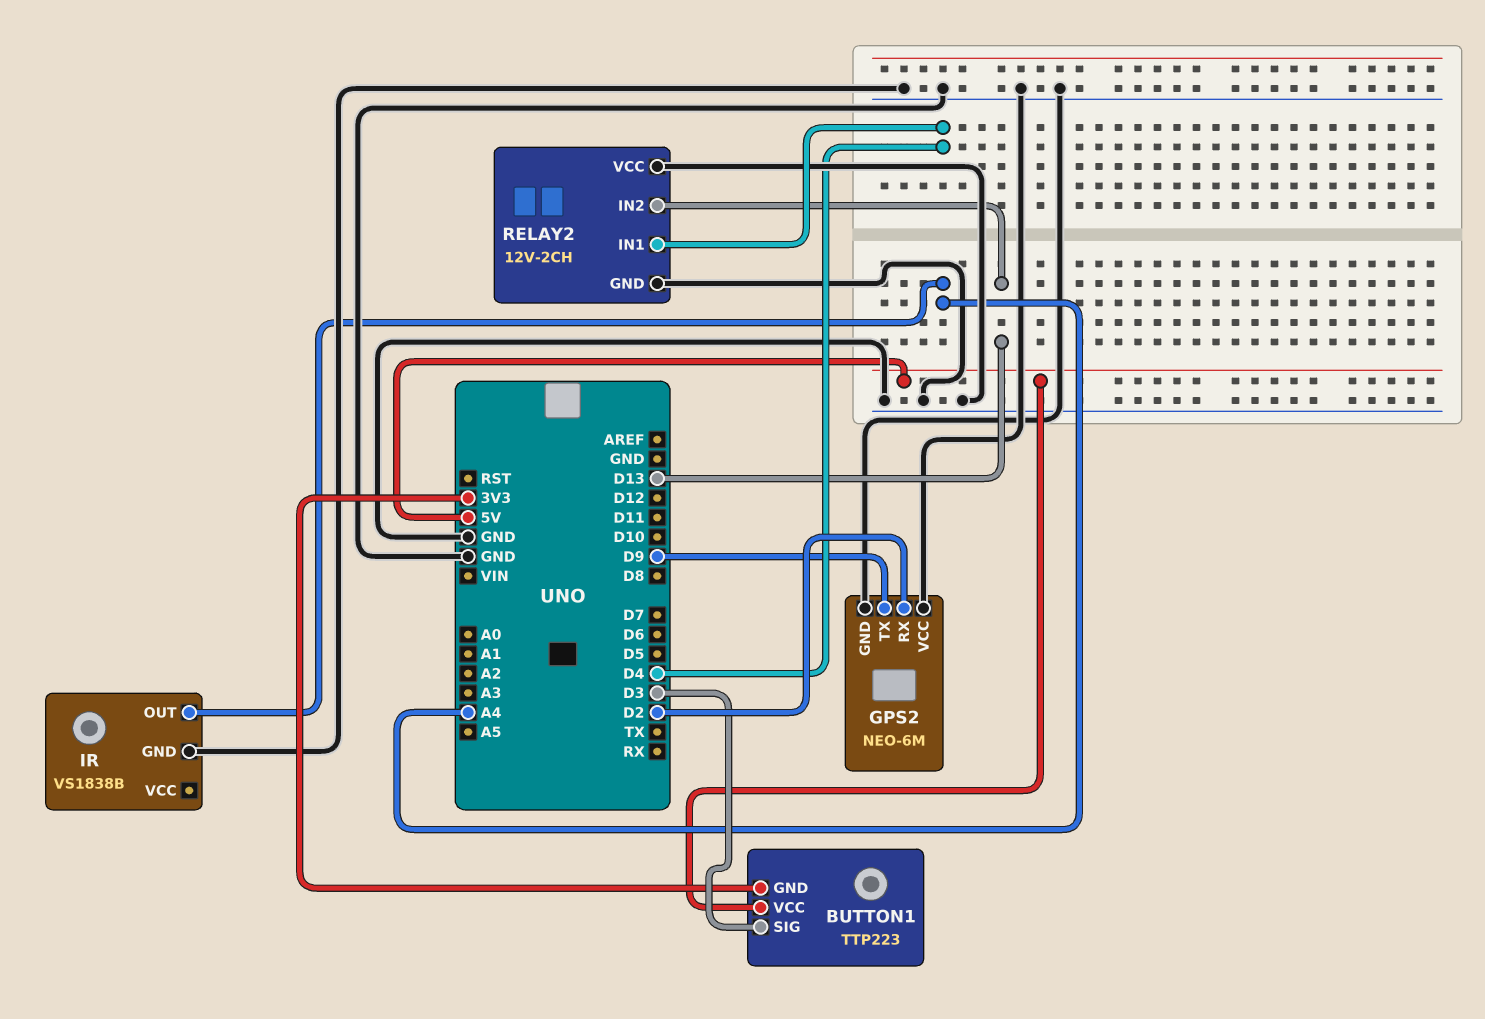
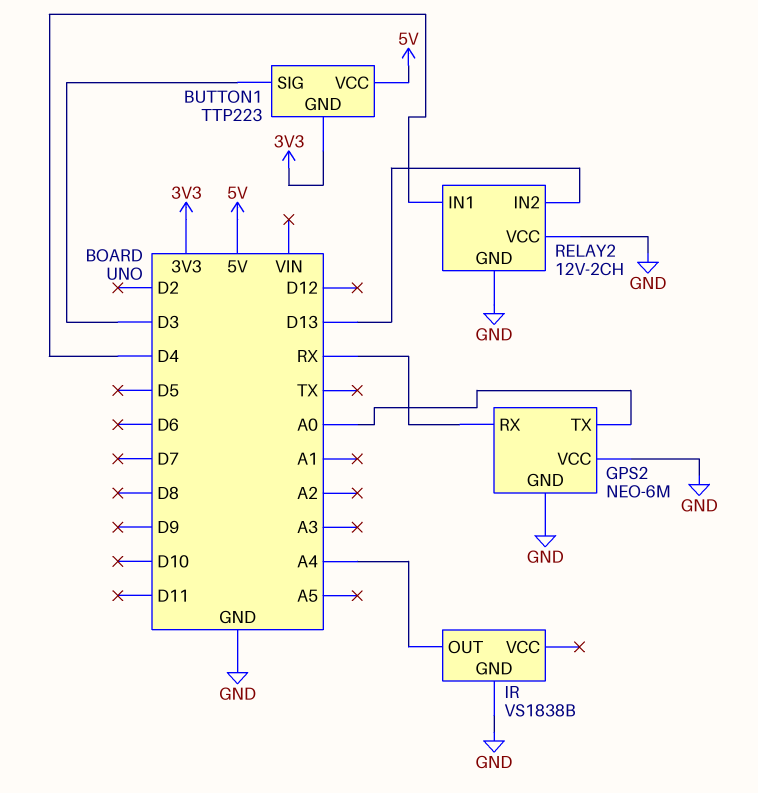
GPS2 pin RX: D2 -> RX
GPS2 pin TX: D9 -> A0

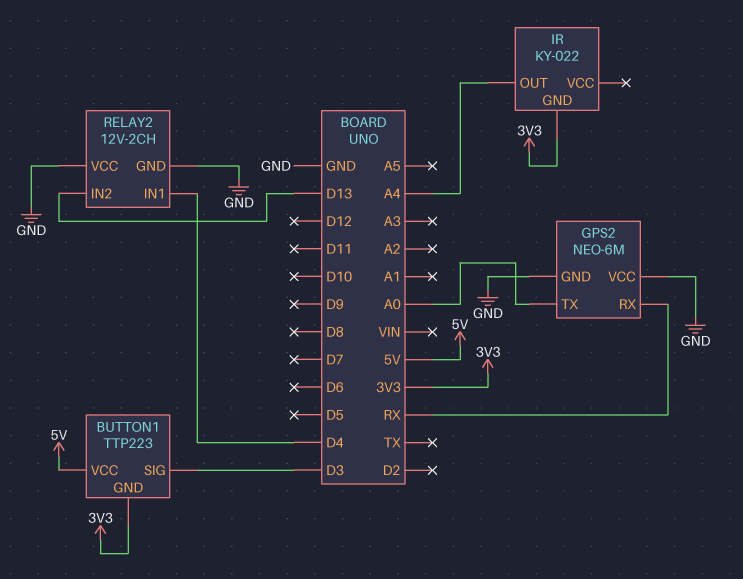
IR: VS1838B -> KY-022
IR pin GND: GND -> 3V3

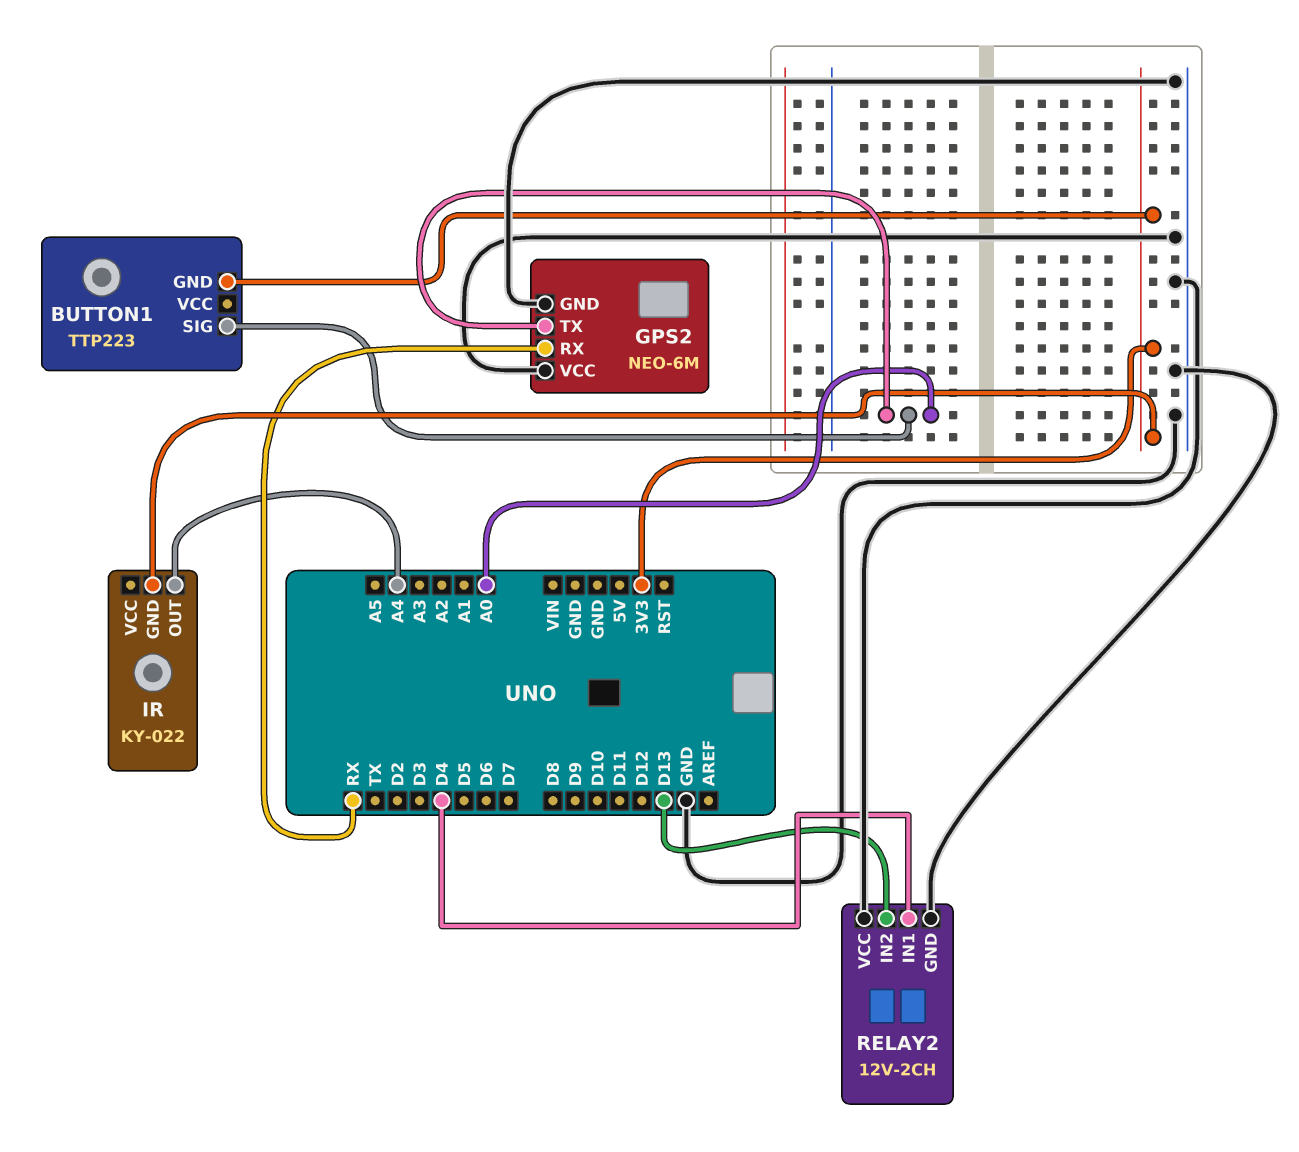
BUTTON1 pin SIG: D3 -> A0
BUTTON1 pin VCC: 5V -> none

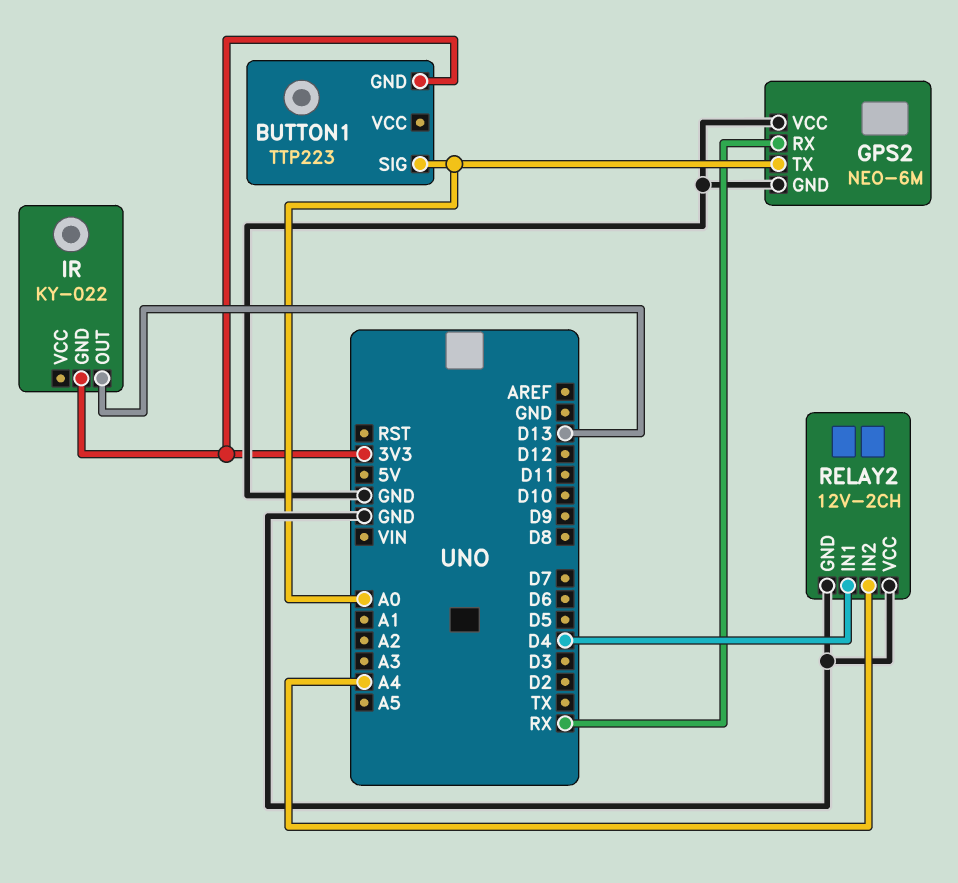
IR pin OUT: A4 -> D13
RELAY2 pin IN2: D13 -> A4

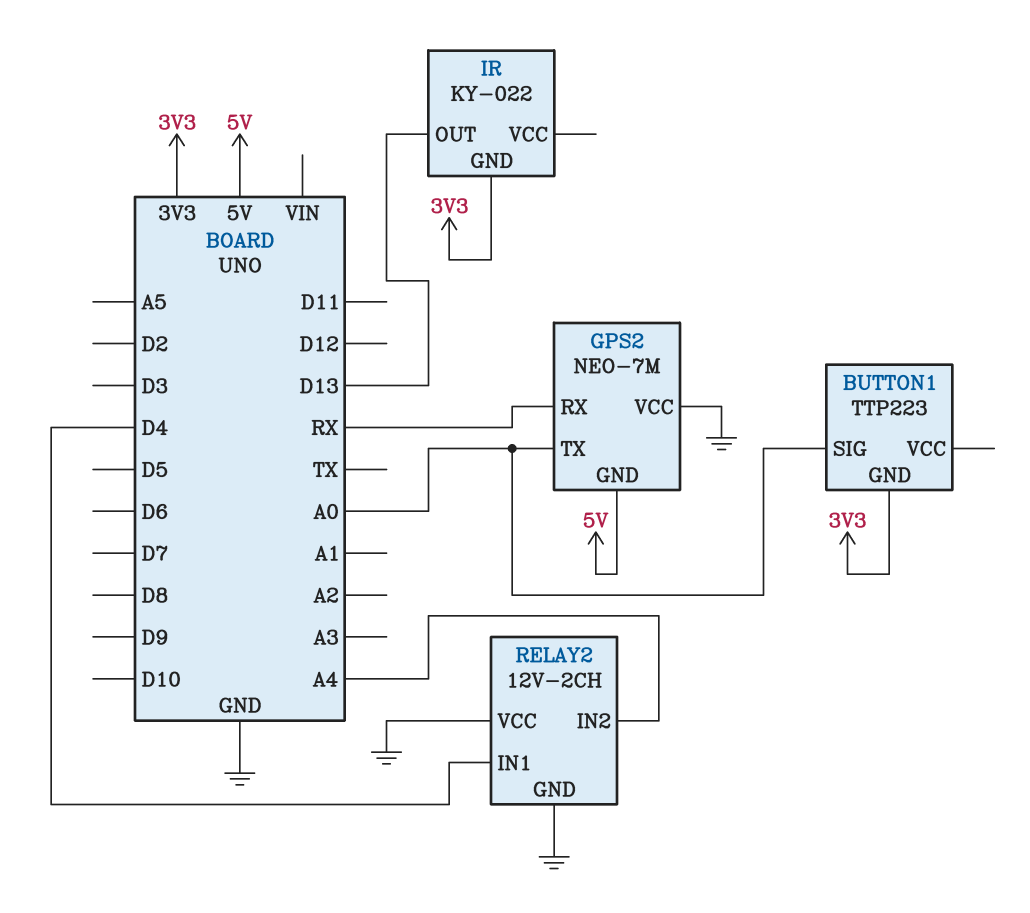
GPS2: NEO-6M -> NEO-7M
GPS2 pin GND: GND -> 5V

